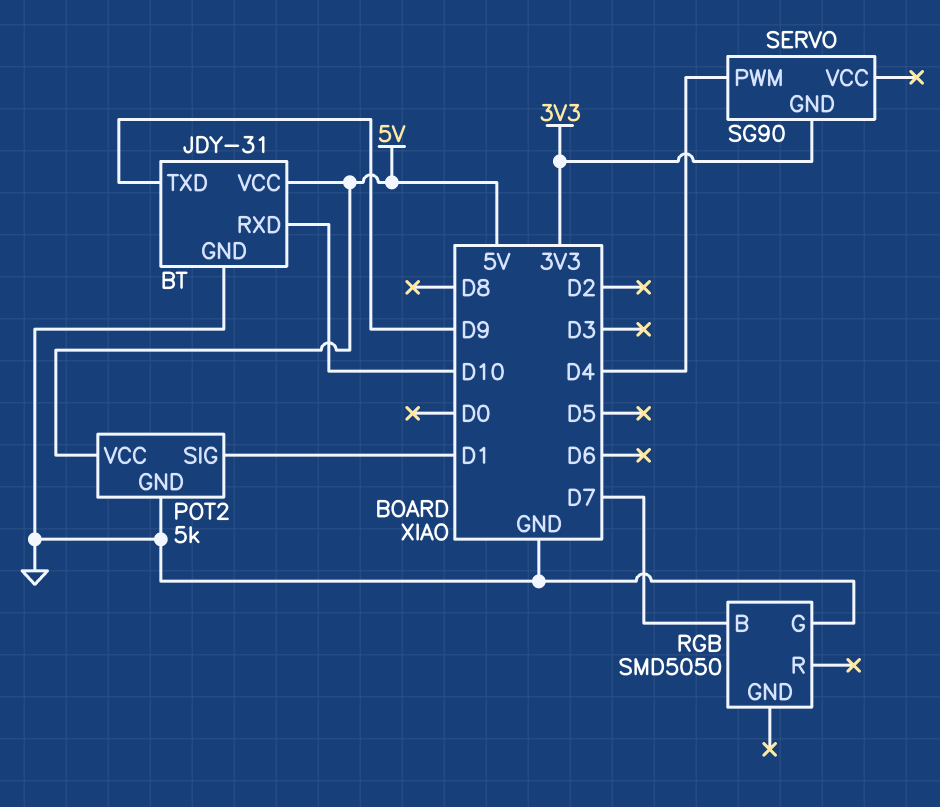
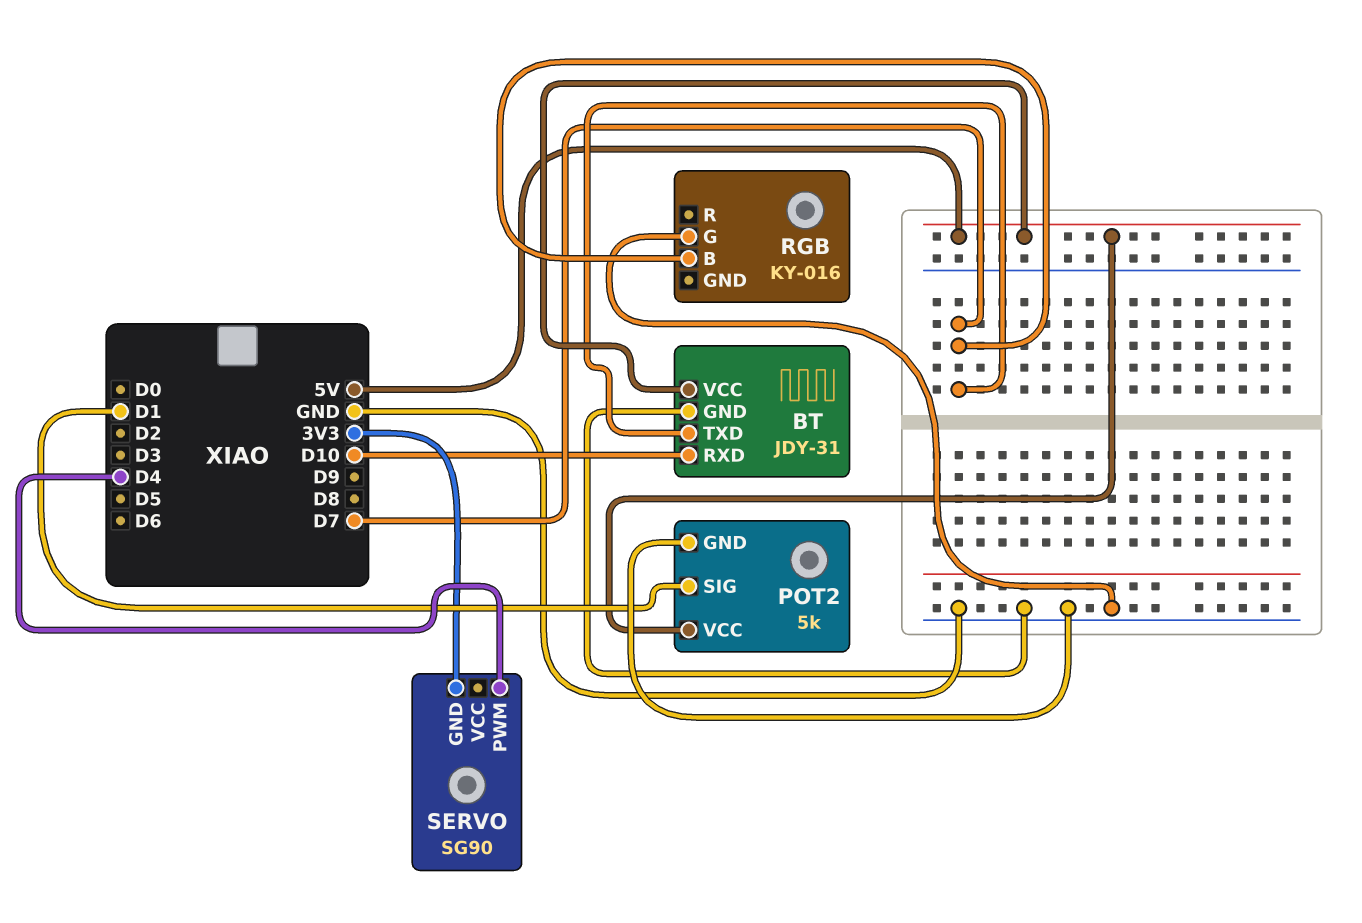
BT pin TXD: D9 -> D7
RGB: SMD5050 -> KY-016

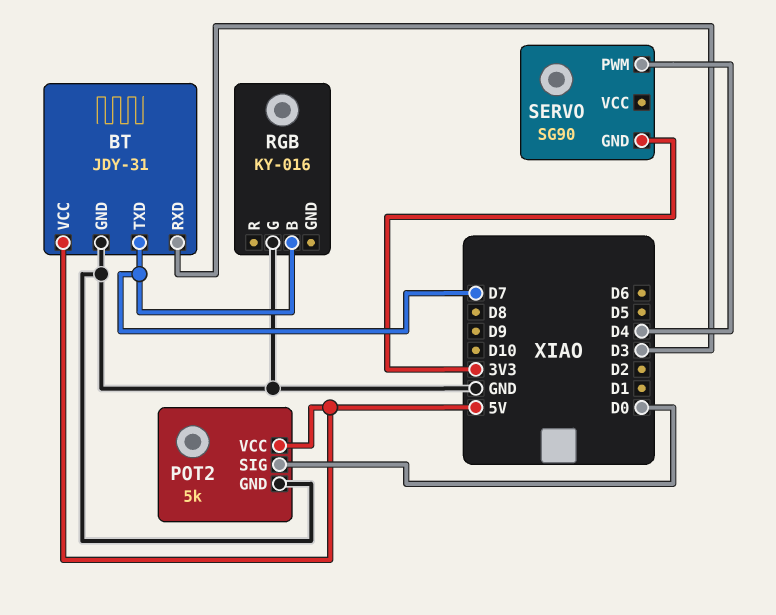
BT pin RXD: D10 -> D3
POT2 pin SIG: D1 -> D0

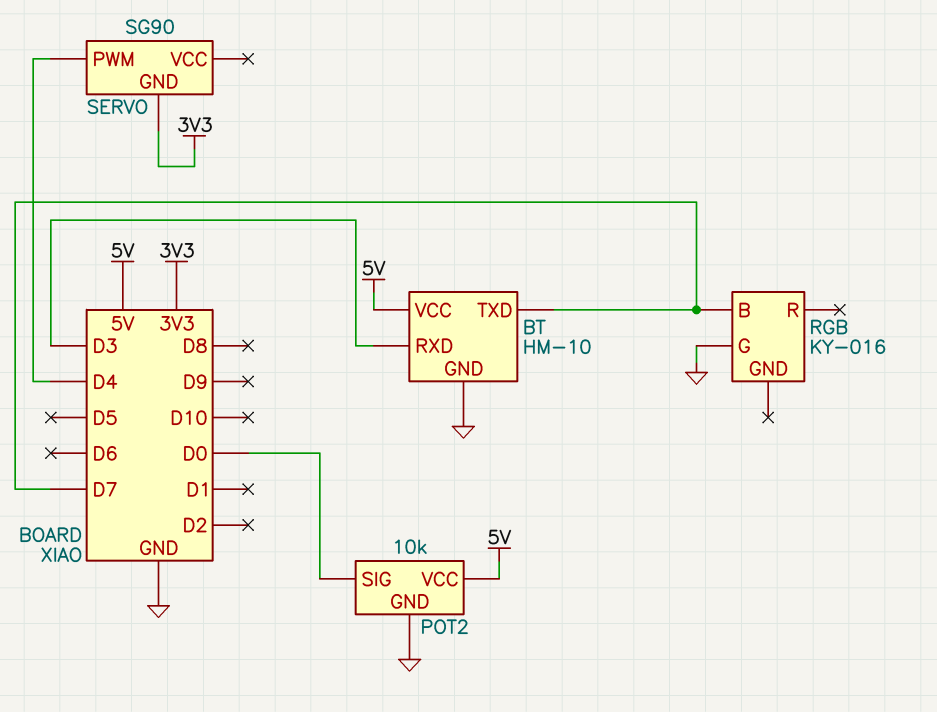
BT: JDY-31 -> HM-10
POT2: 5k -> 10k

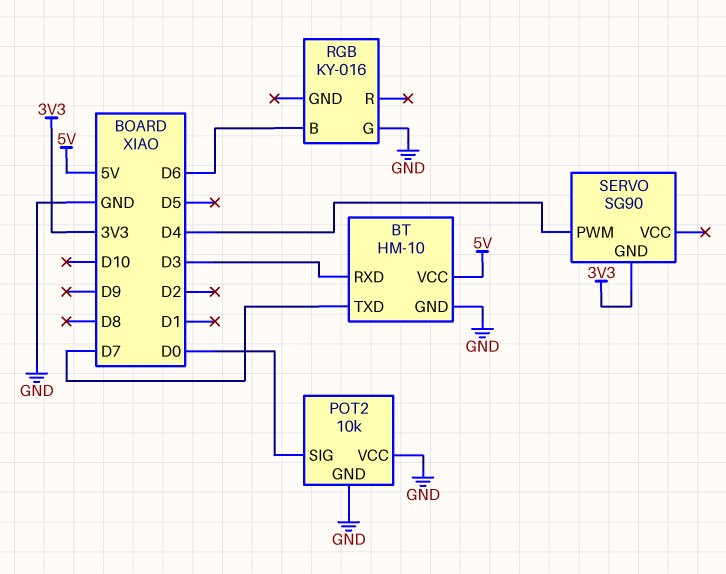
POT2 pin VCC: 5V -> GND
RGB pin B: D7 -> D6

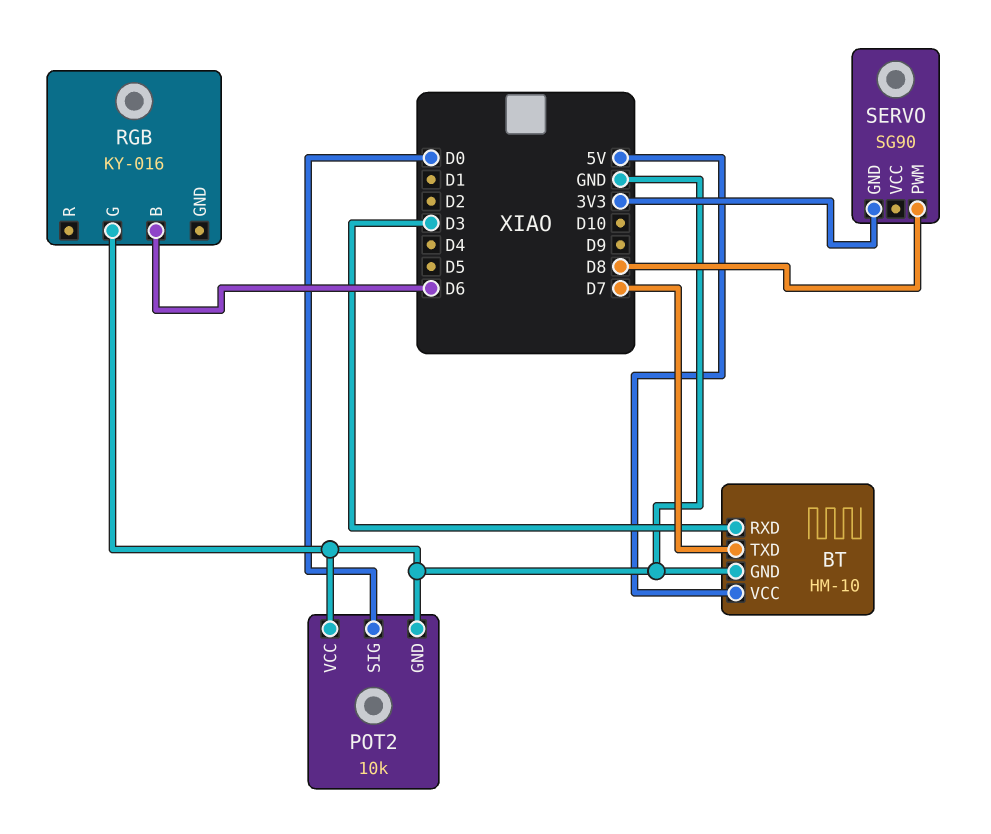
SERVO pin PWM: D4 -> D8

